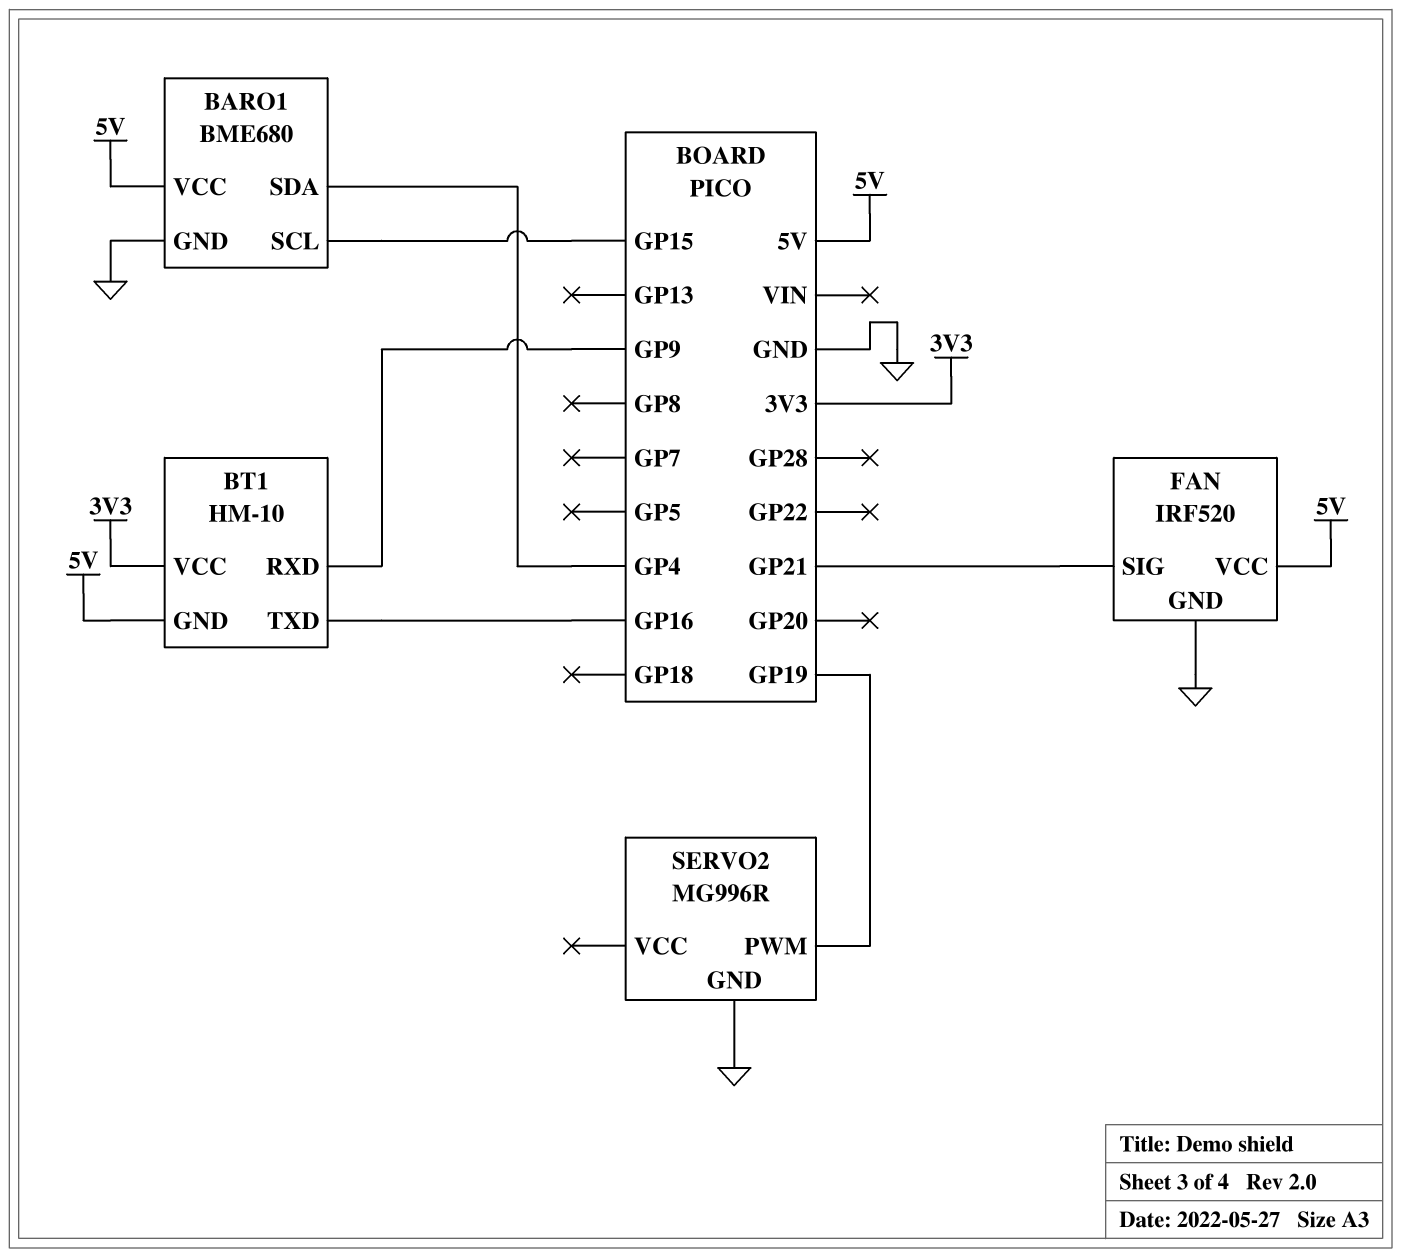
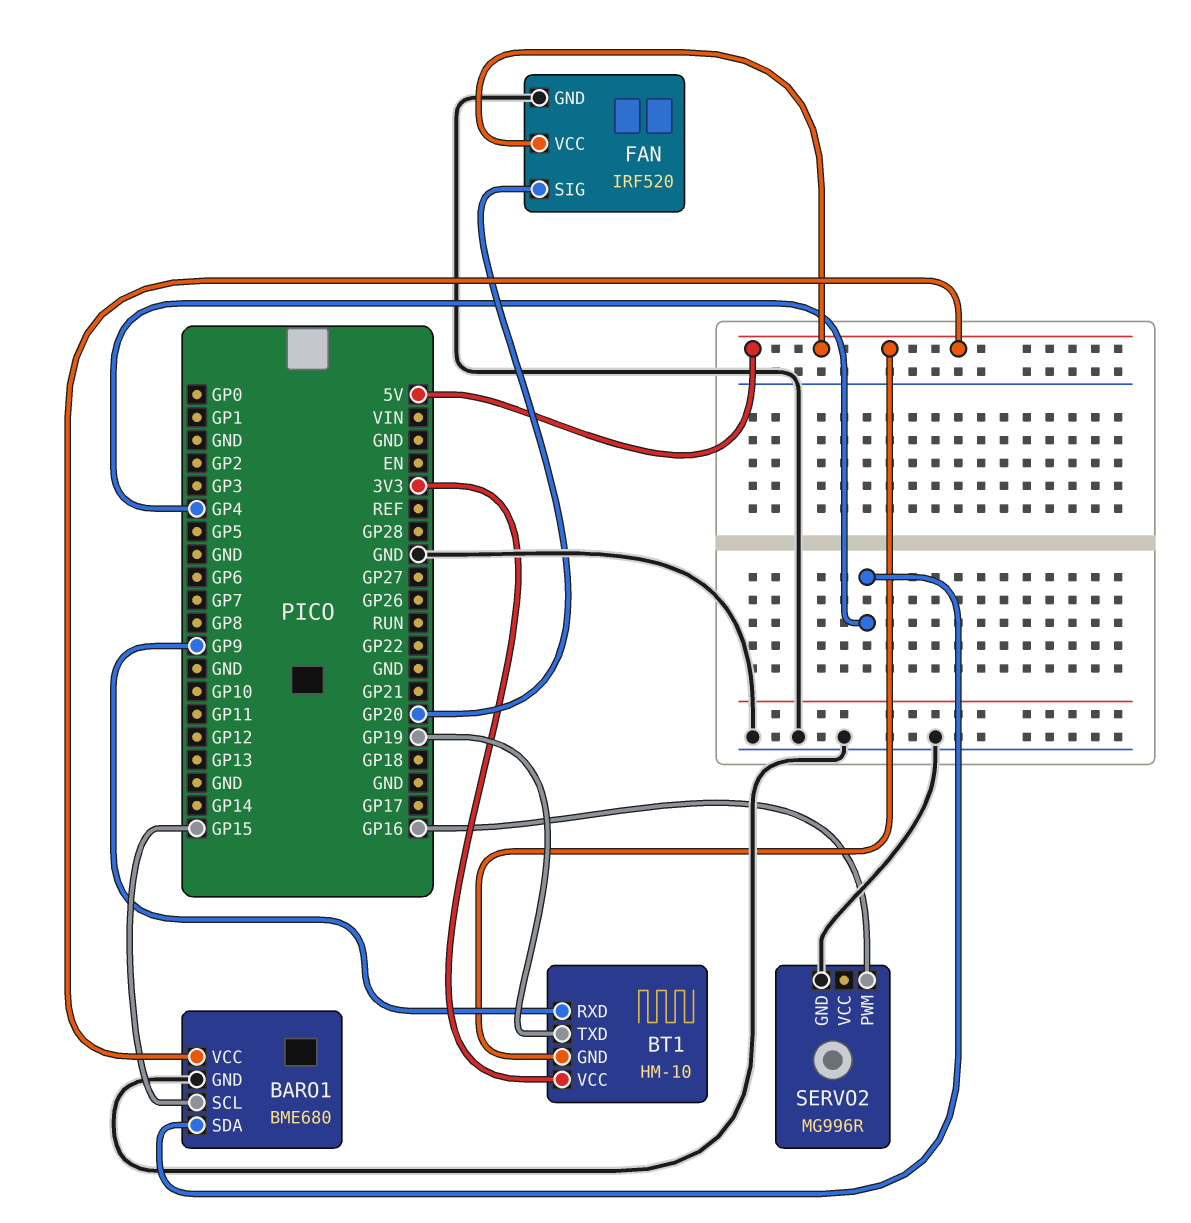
BT1 pin TXD: GP16 -> GP19
FAN pin SIG: GP21 -> GP20
SERVO2 pin PWM: GP19 -> GP16

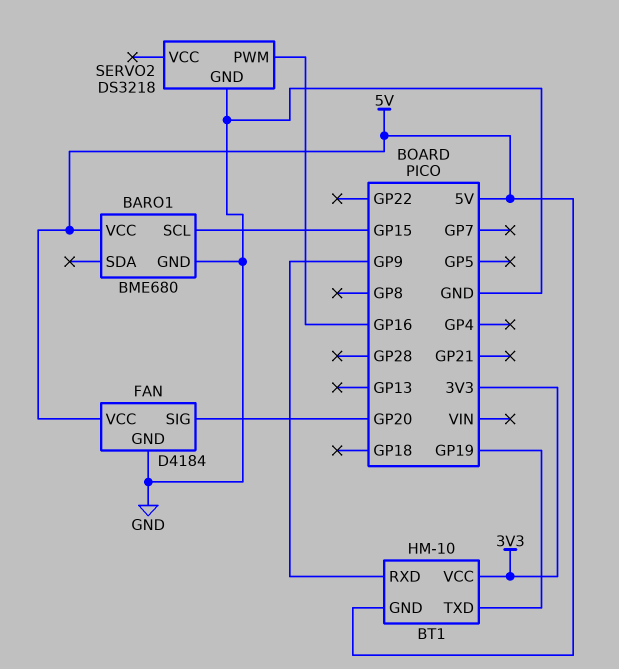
BARO1 pin SDA: GP4 -> none
FAN: IRF520 -> D4184
SERVO2: MG996R -> DS3218

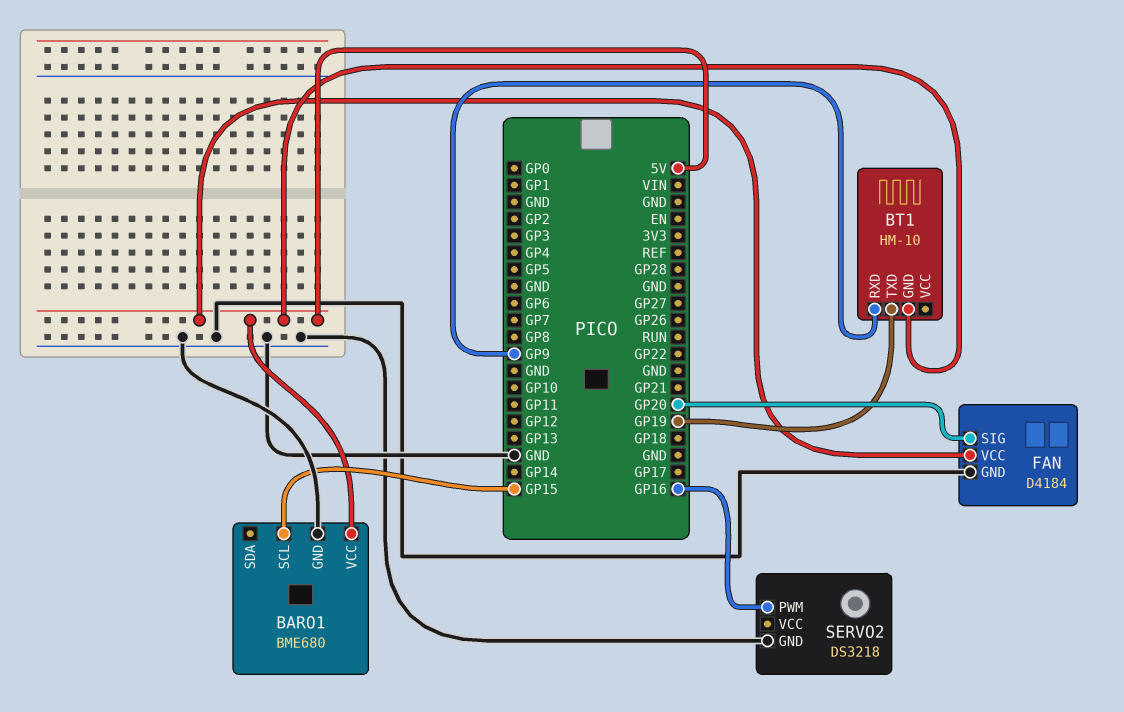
BT1 pin VCC: 3V3 -> none

